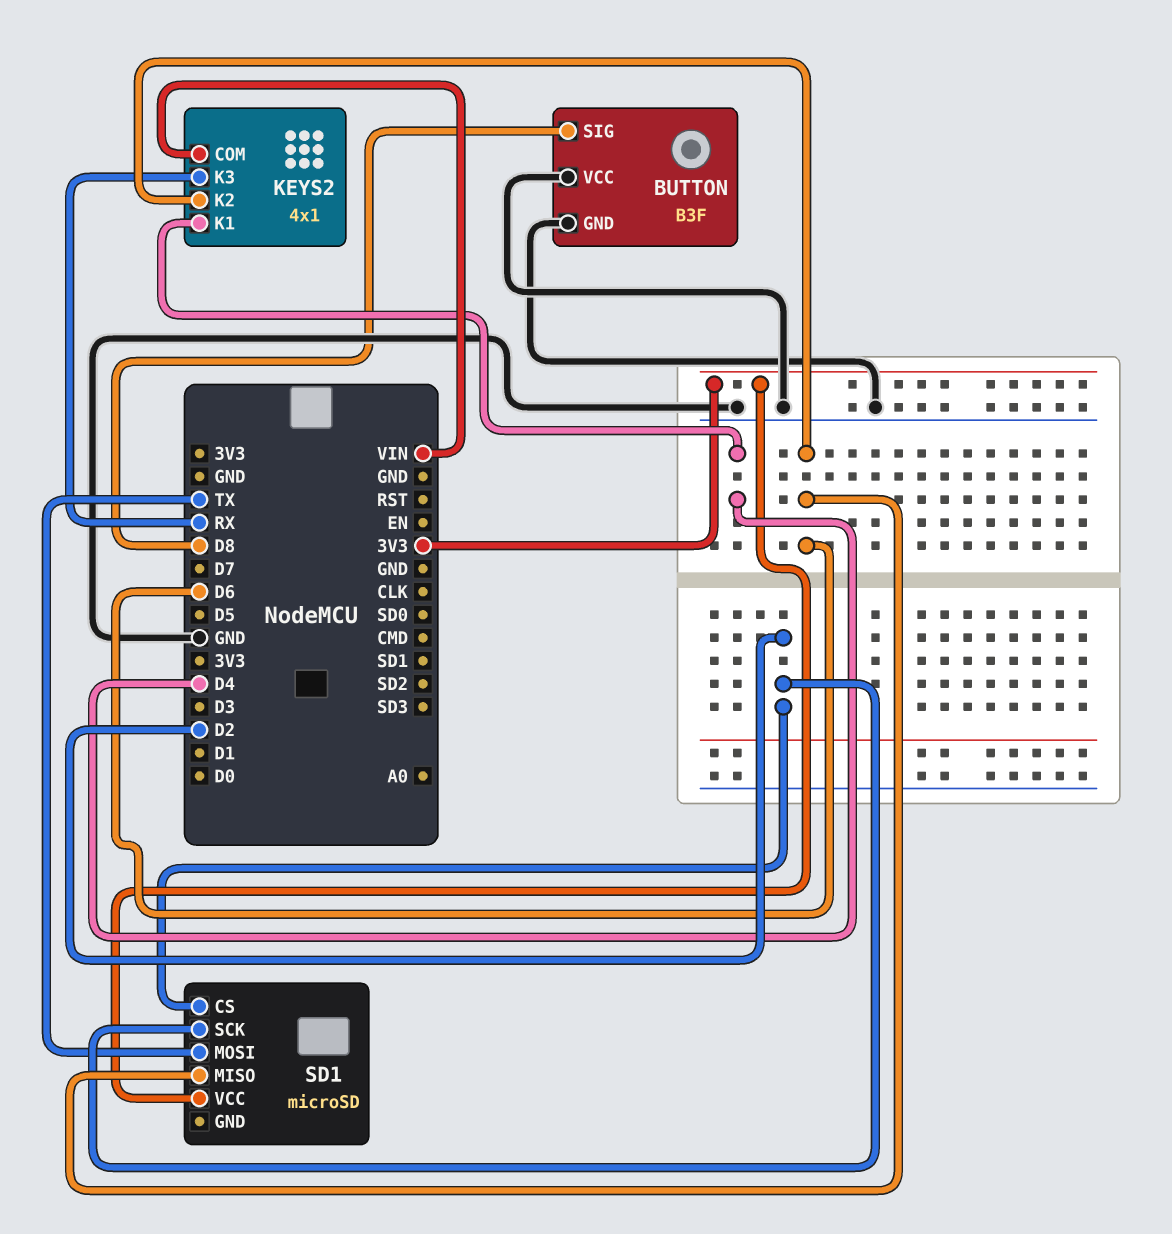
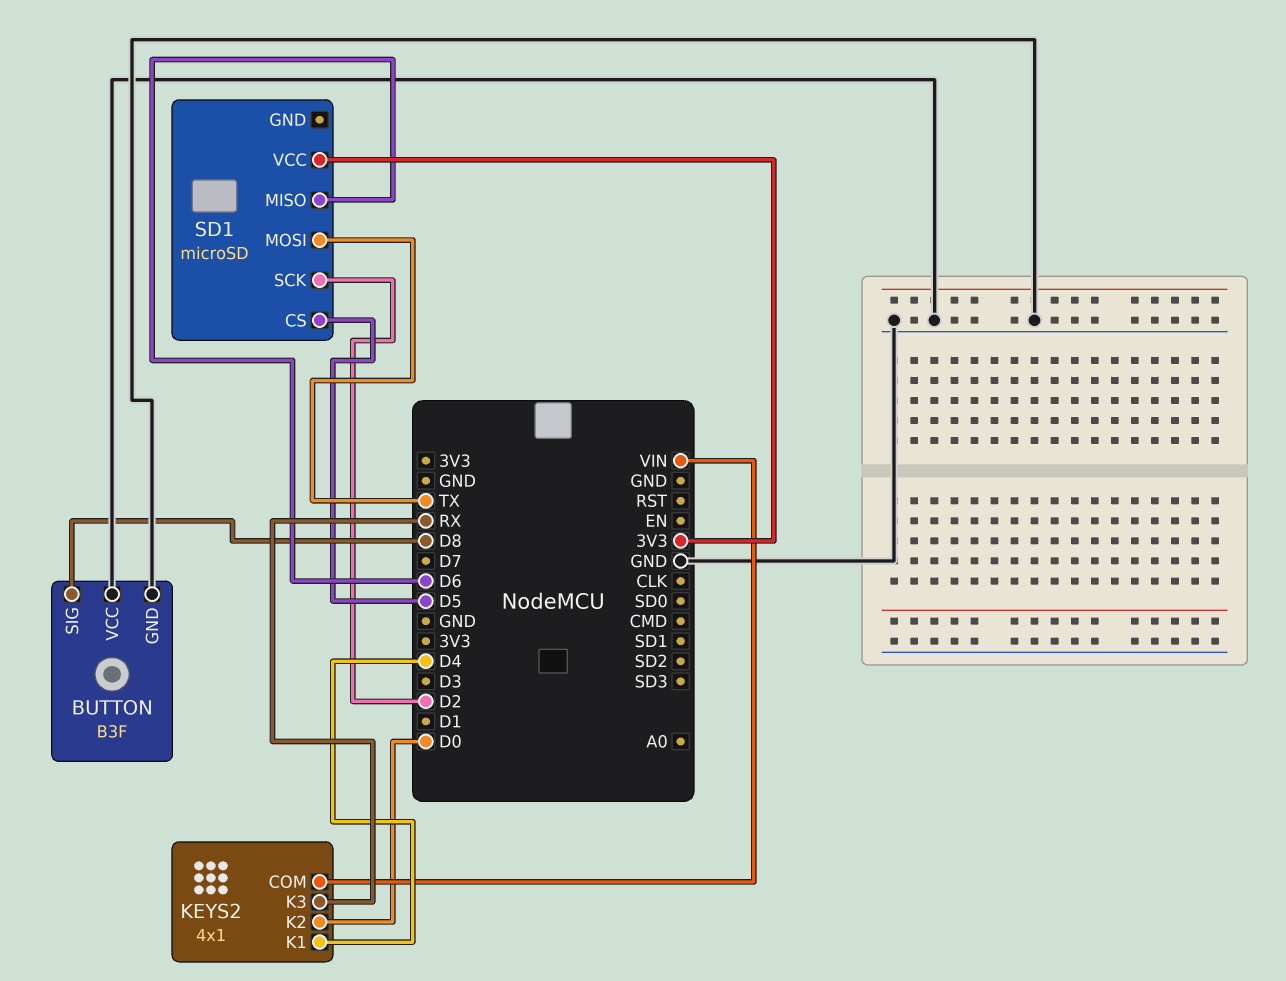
KEYS2 pin K2: D6 -> D0
SD1 pin CS: D2 -> D5

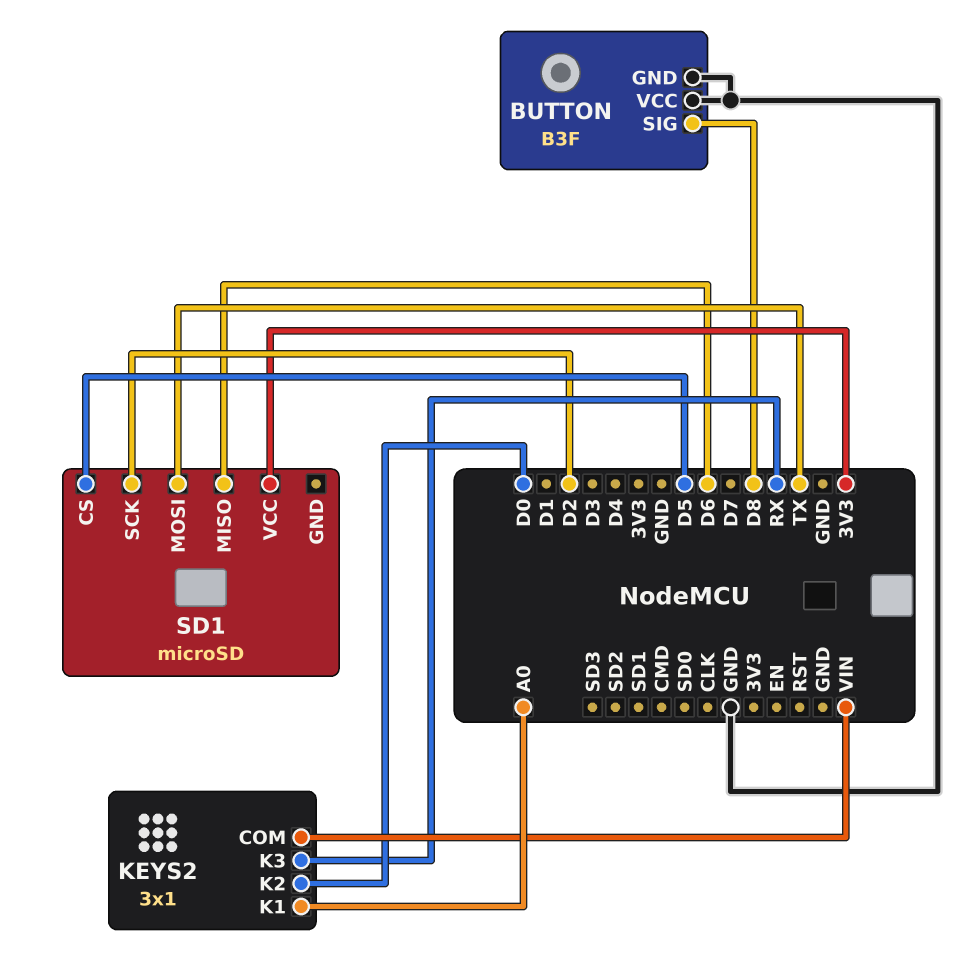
KEYS2: 4x1 -> 3x1
KEYS2 pin K1: D4 -> A0

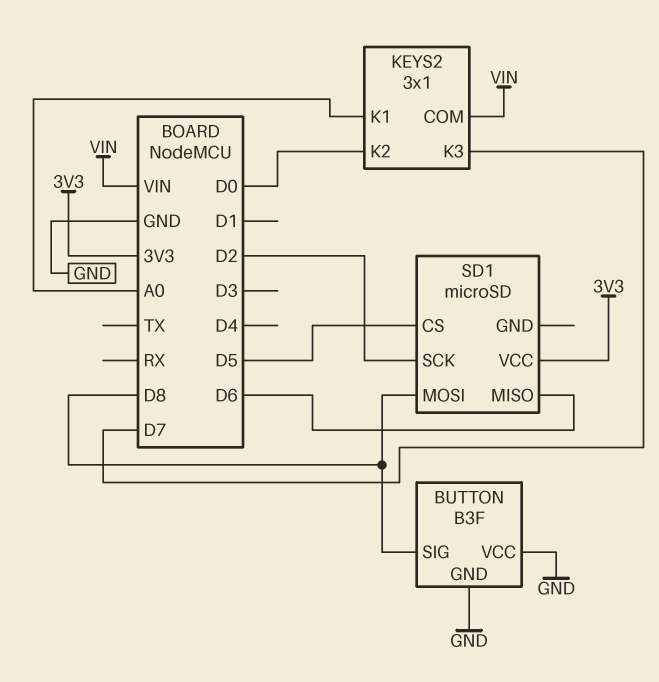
KEYS2 pin K3: RX -> D7
SD1 pin MOSI: TX -> D8

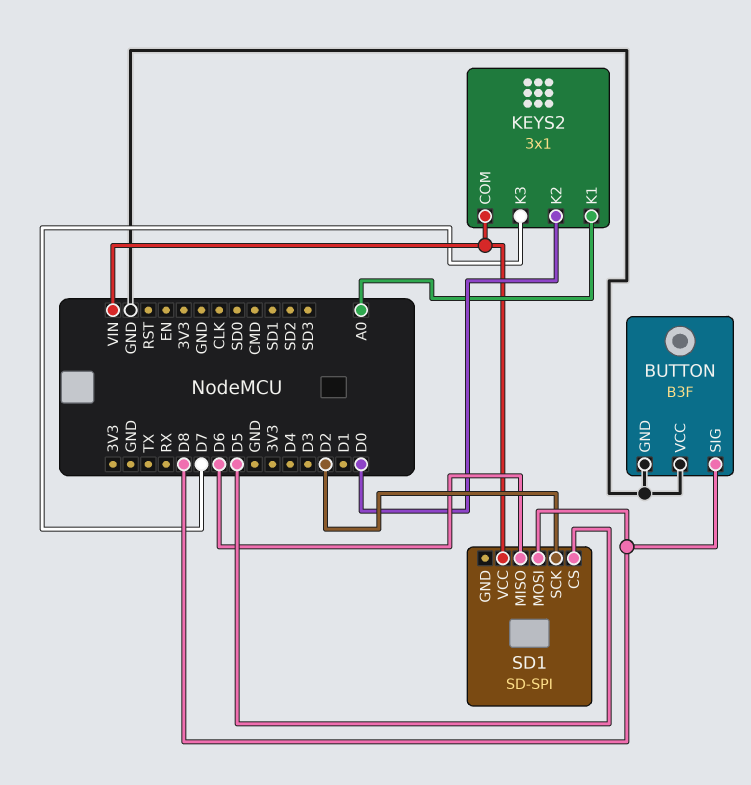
SD1: microSD -> SD-SPI
SD1 pin VCC: 3V3 -> VIN

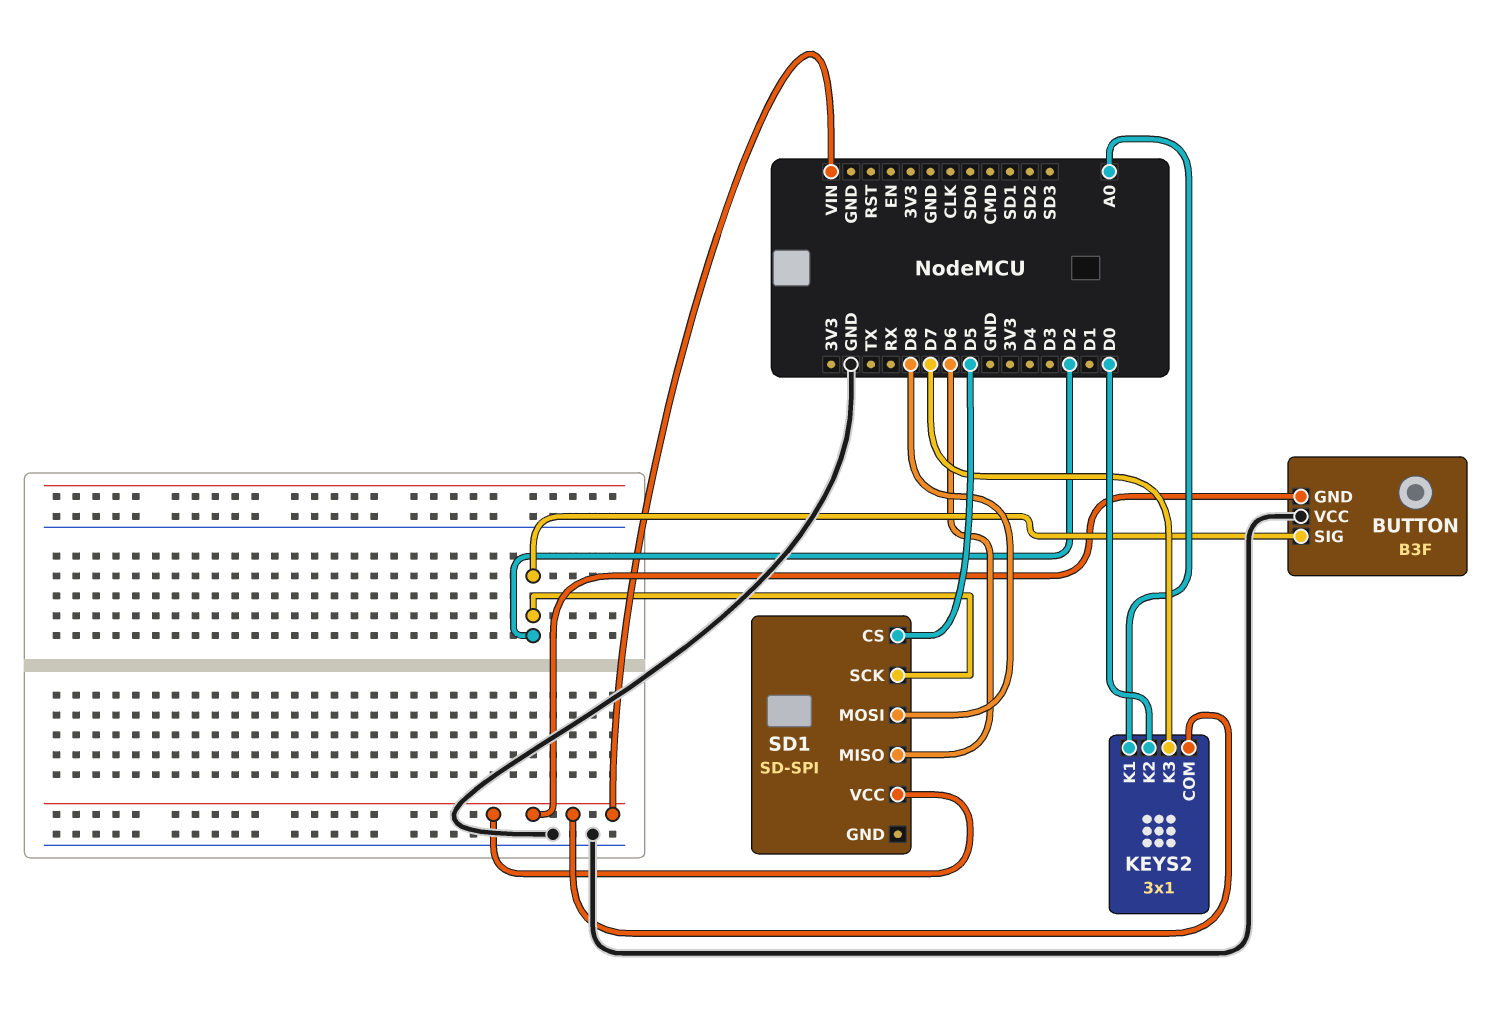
BUTTON pin GND: GND -> VIN
BUTTON pin SIG: D8 -> D2

